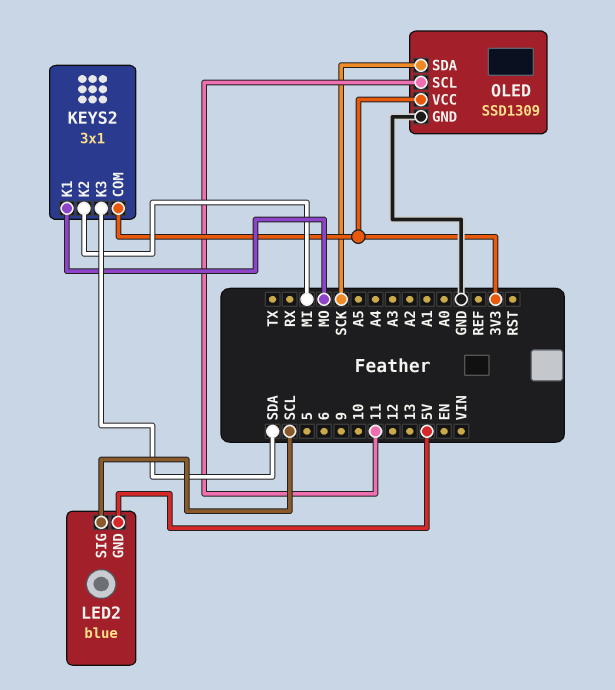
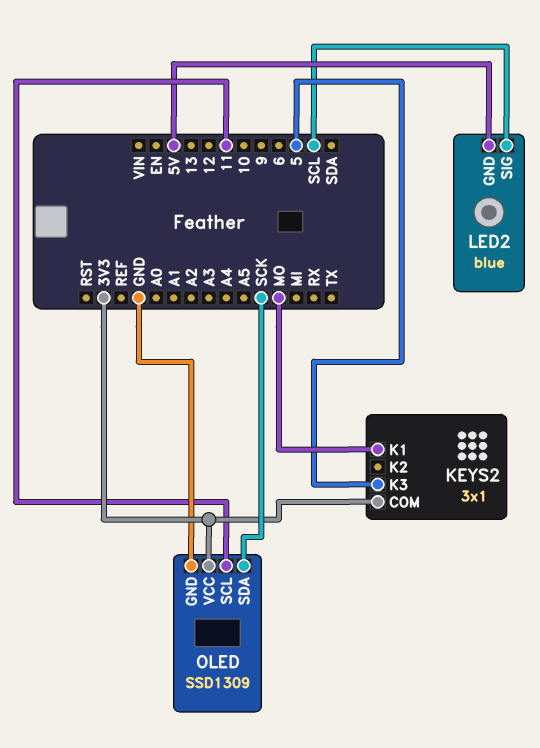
KEYS2 pin K2: MI -> none
KEYS2 pin K3: SDA -> 5

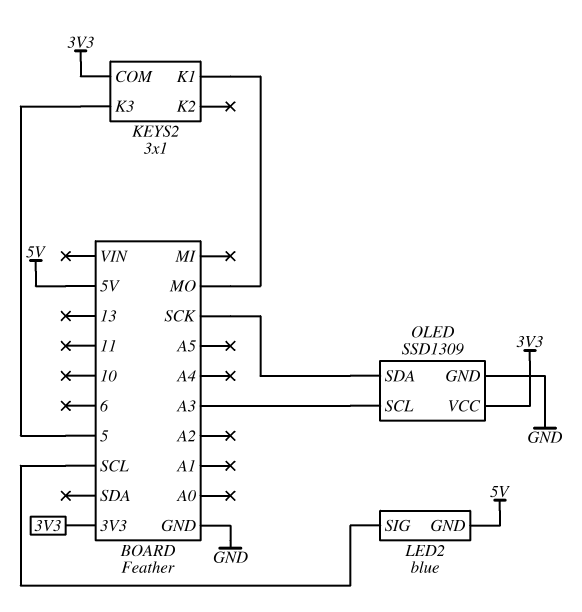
OLED pin SCL: 11 -> A3

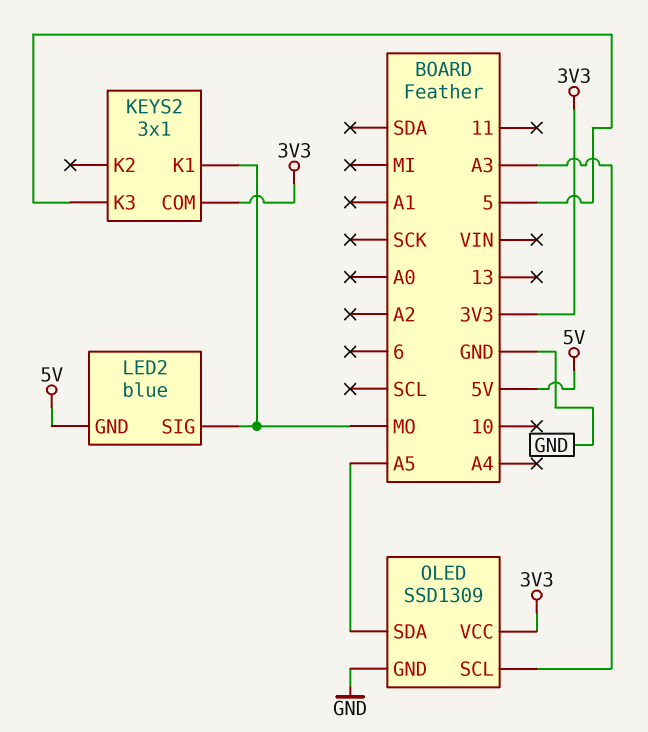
LED2 pin SIG: SCL -> MO
OLED pin SDA: SCK -> A5

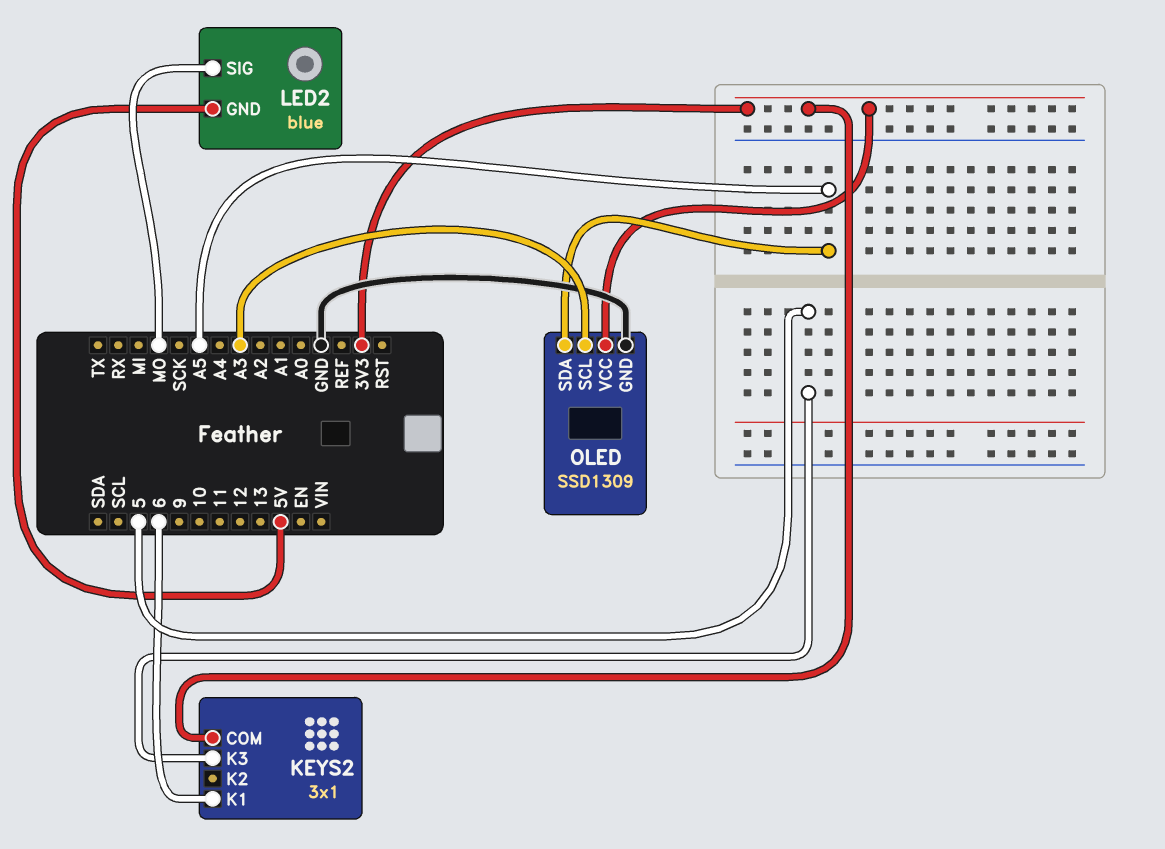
KEYS2 pin K1: MO -> 6

